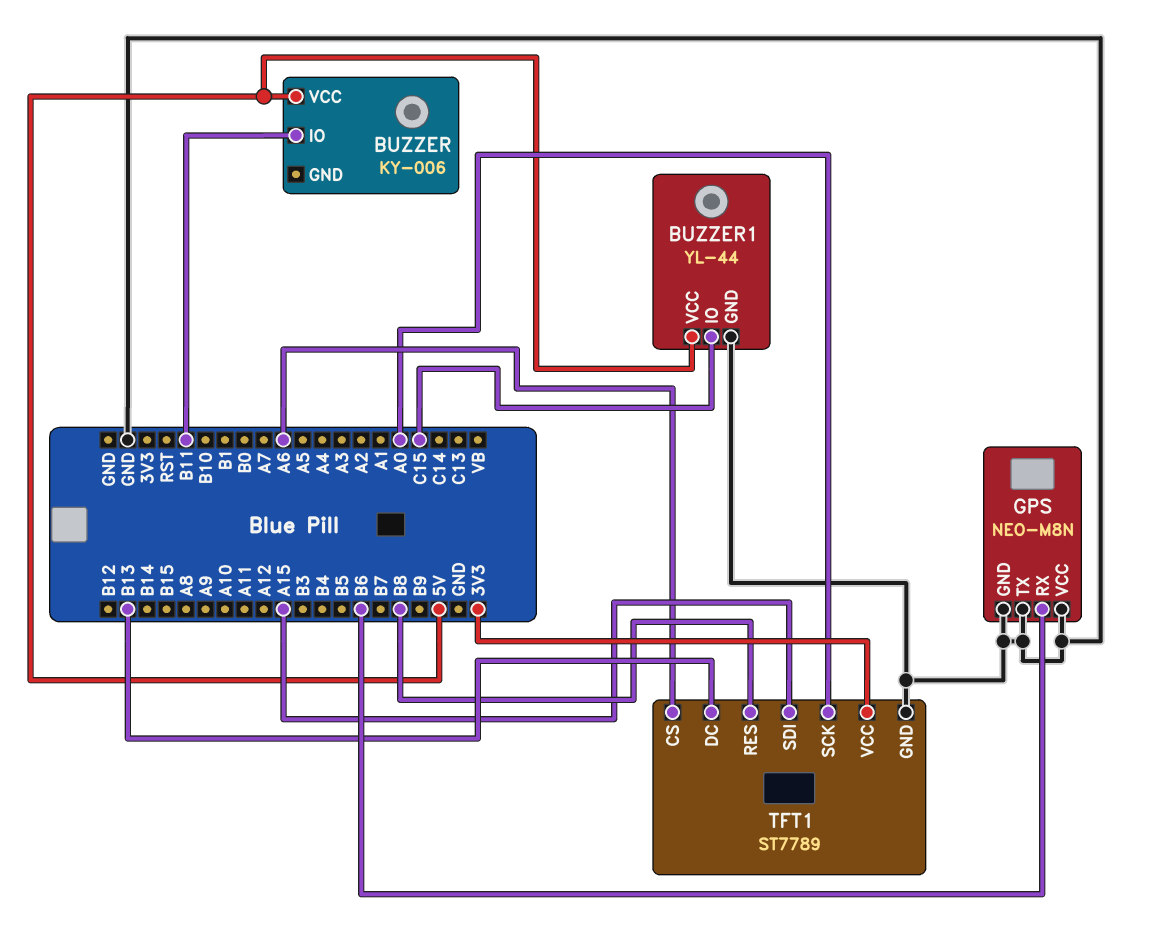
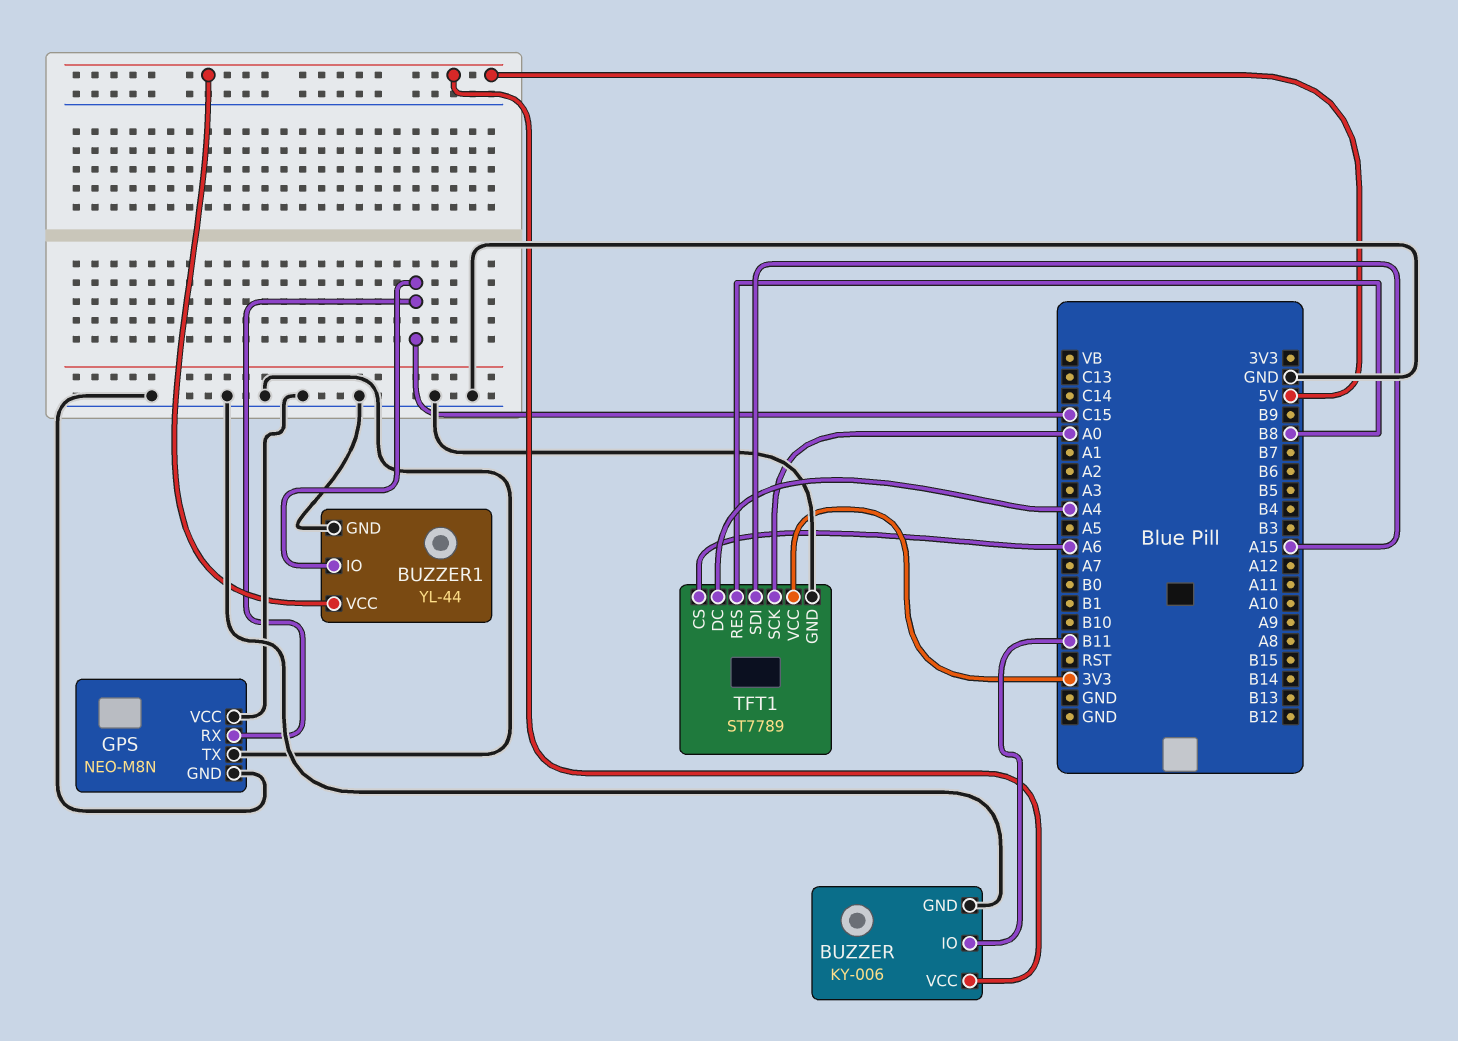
BUZZER pin GND: none -> GND
GPS pin RX: B6 -> C15
TFT1 pin DC: B13 -> A4

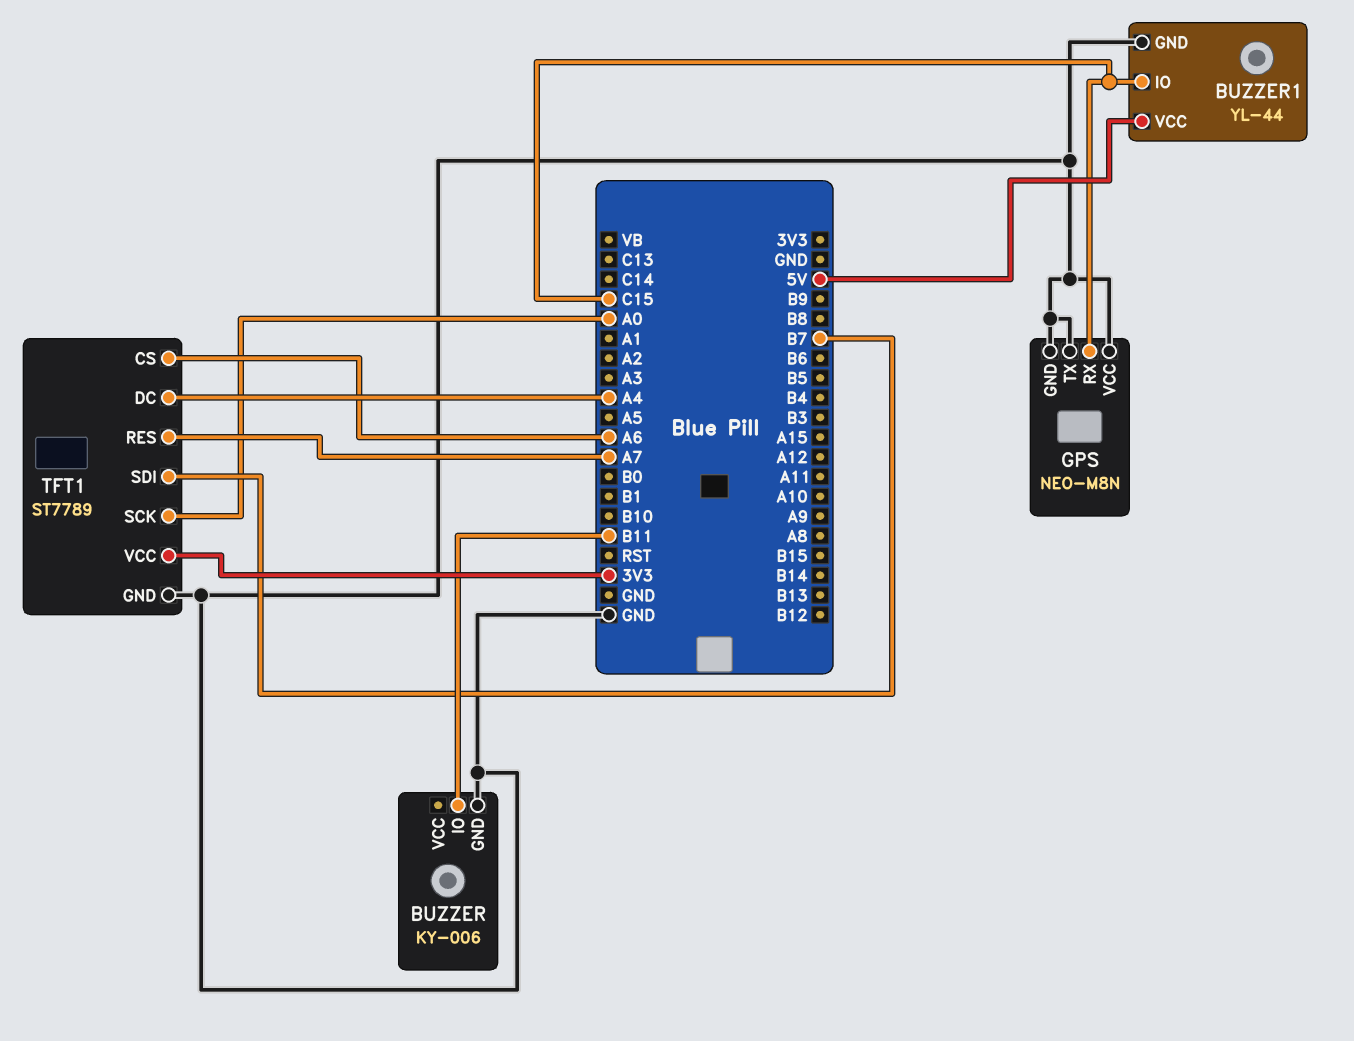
BUZZER pin VCC: 5V -> none
TFT1 pin RES: B8 -> A7
TFT1 pin SDI: A15 -> B7

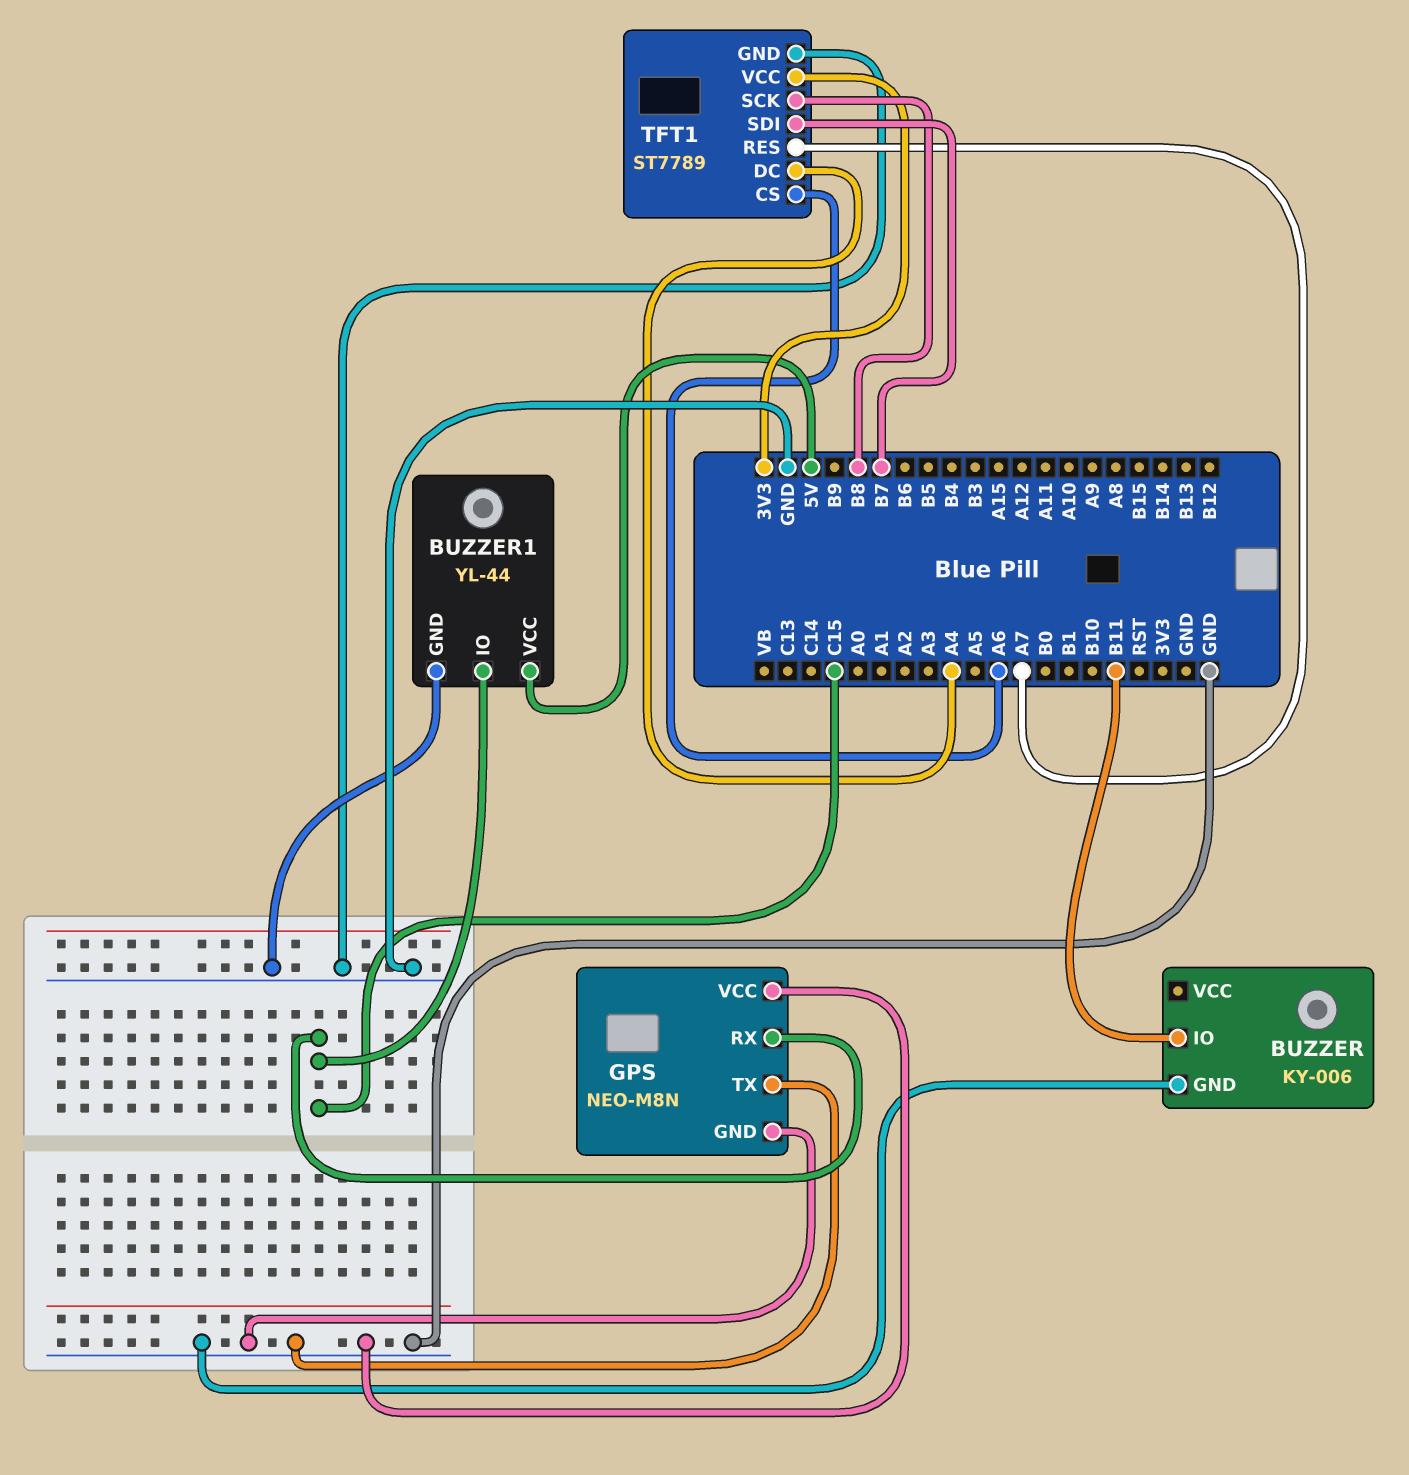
TFT1 pin SCK: A0 -> B8

